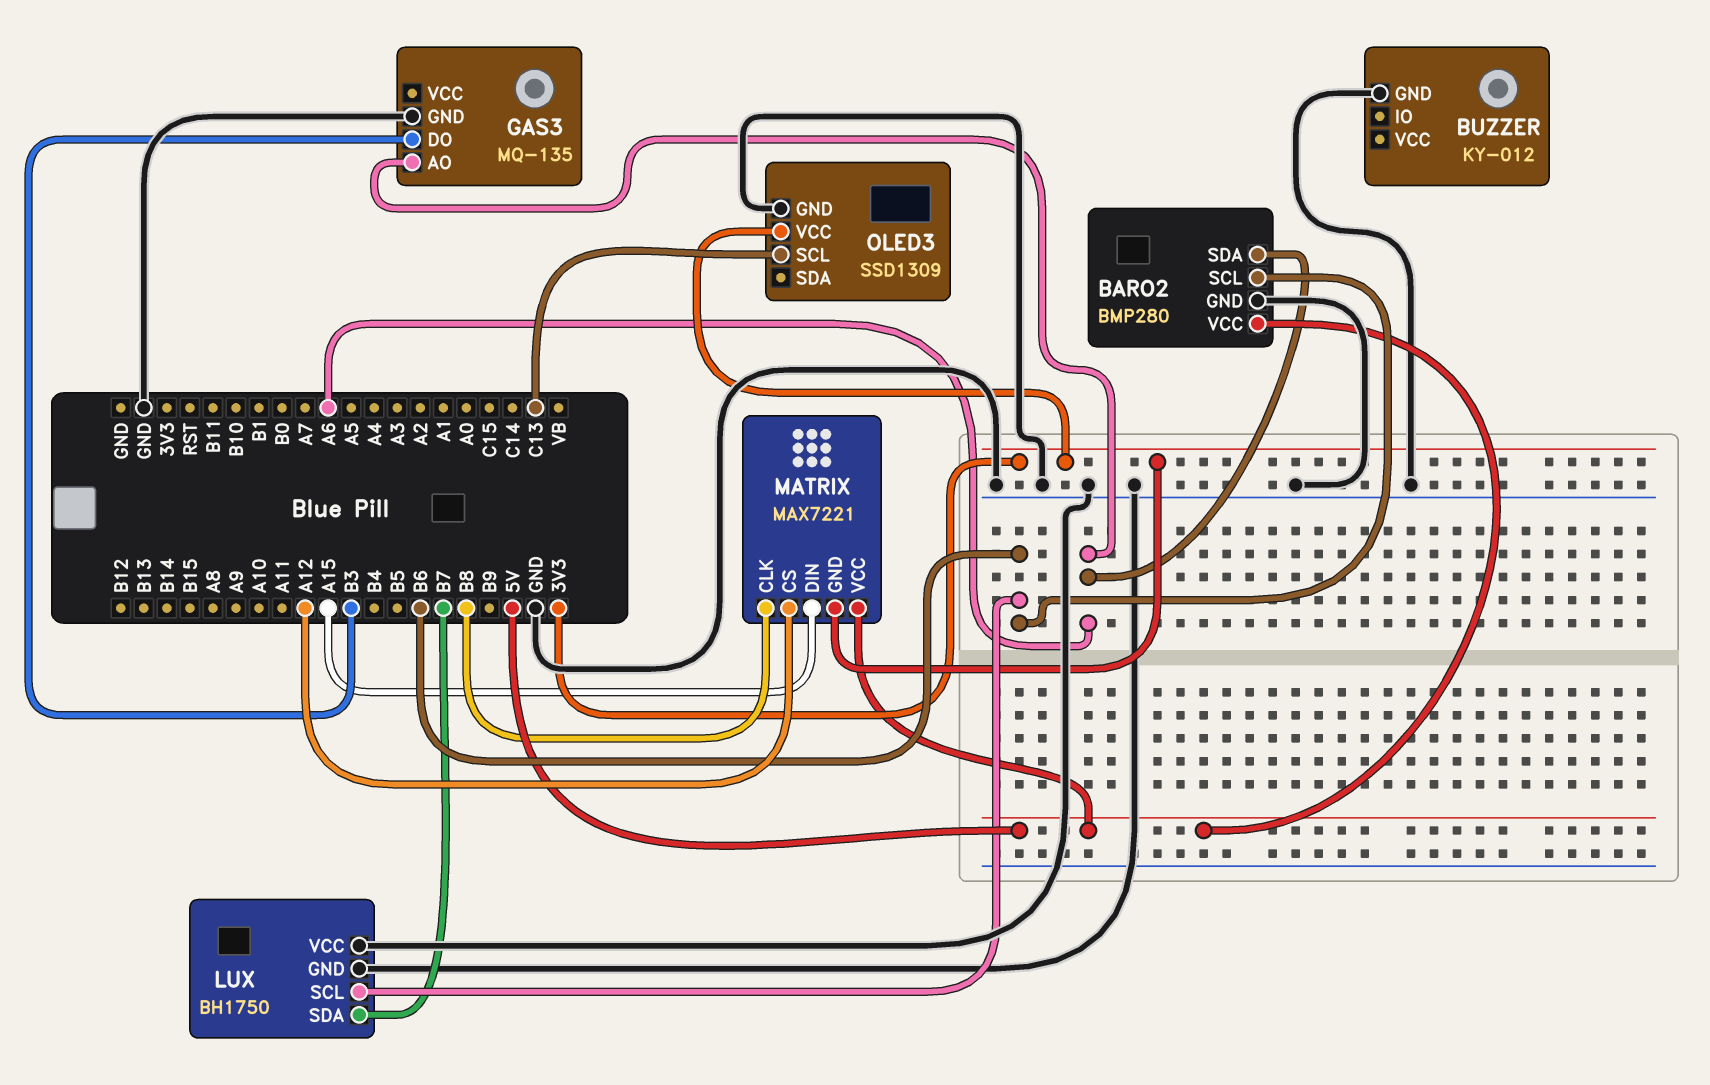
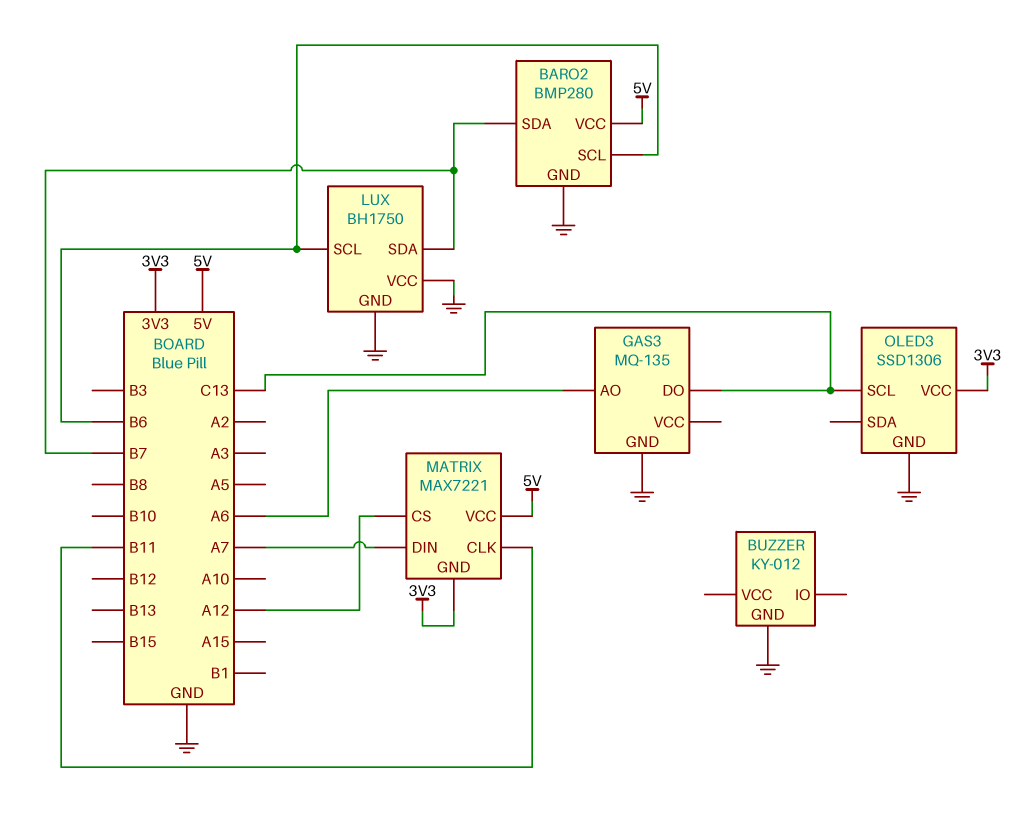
BARO2 pin SDA: A6 -> B7
GAS3 pin DO: B3 -> C13
MATRIX pin CLK: B8 -> B11
MATRIX pin DIN: A15 -> A7
OLED3: SSD1309 -> SSD1306

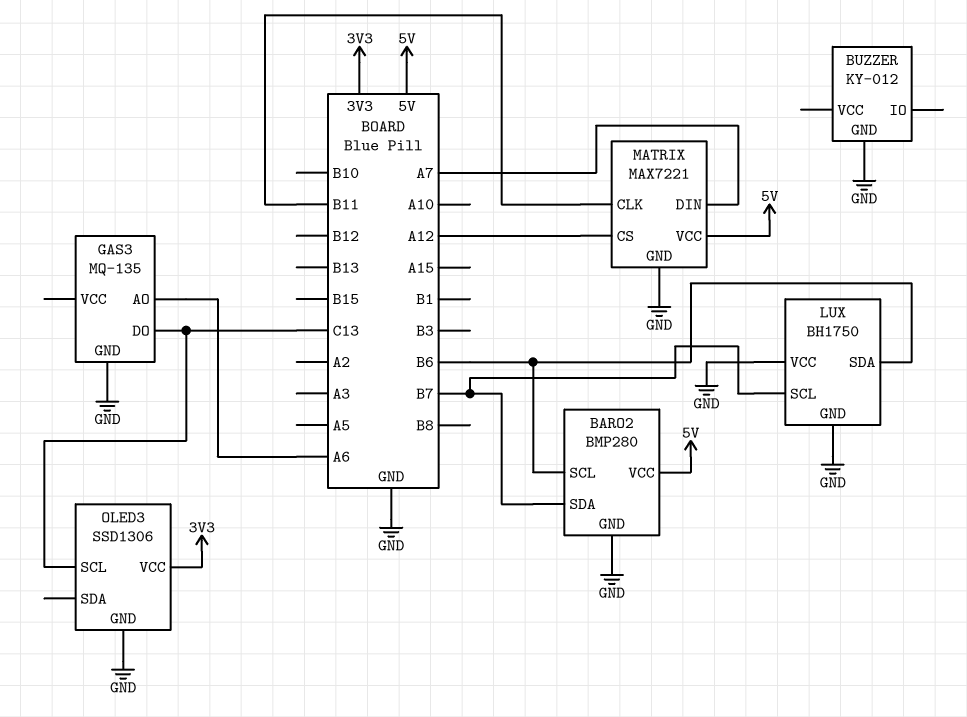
LUX pin SCL: B6 -> B7
LUX pin SDA: B7 -> B6
MATRIX pin GND: 3V3 -> GND

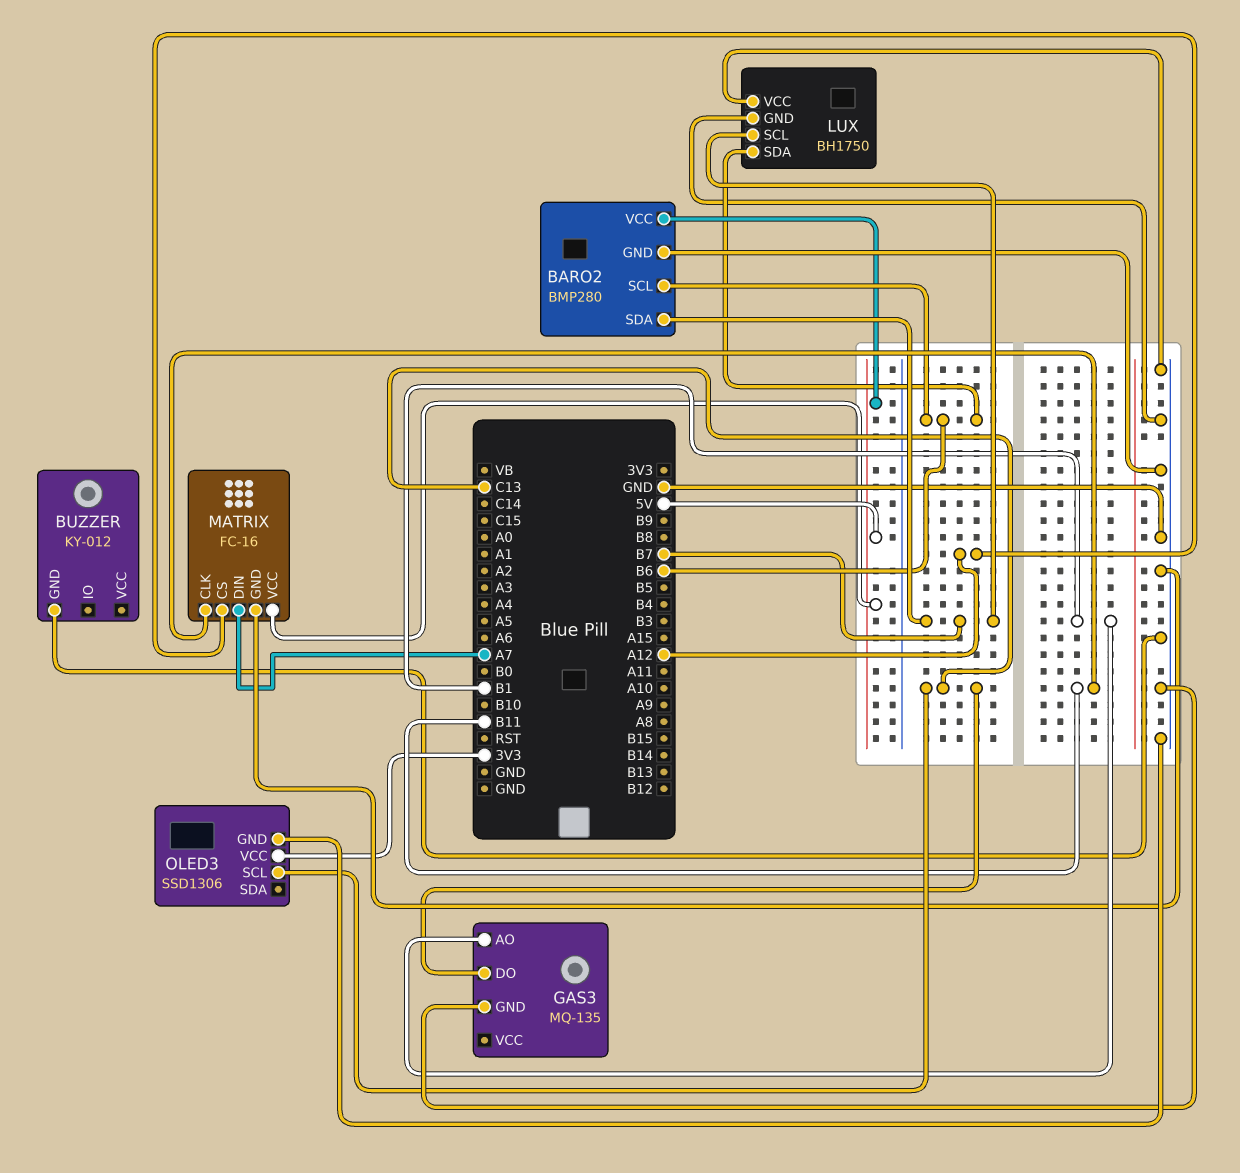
GAS3 pin AO: A6 -> B1
MATRIX: MAX7221 -> FC-16

